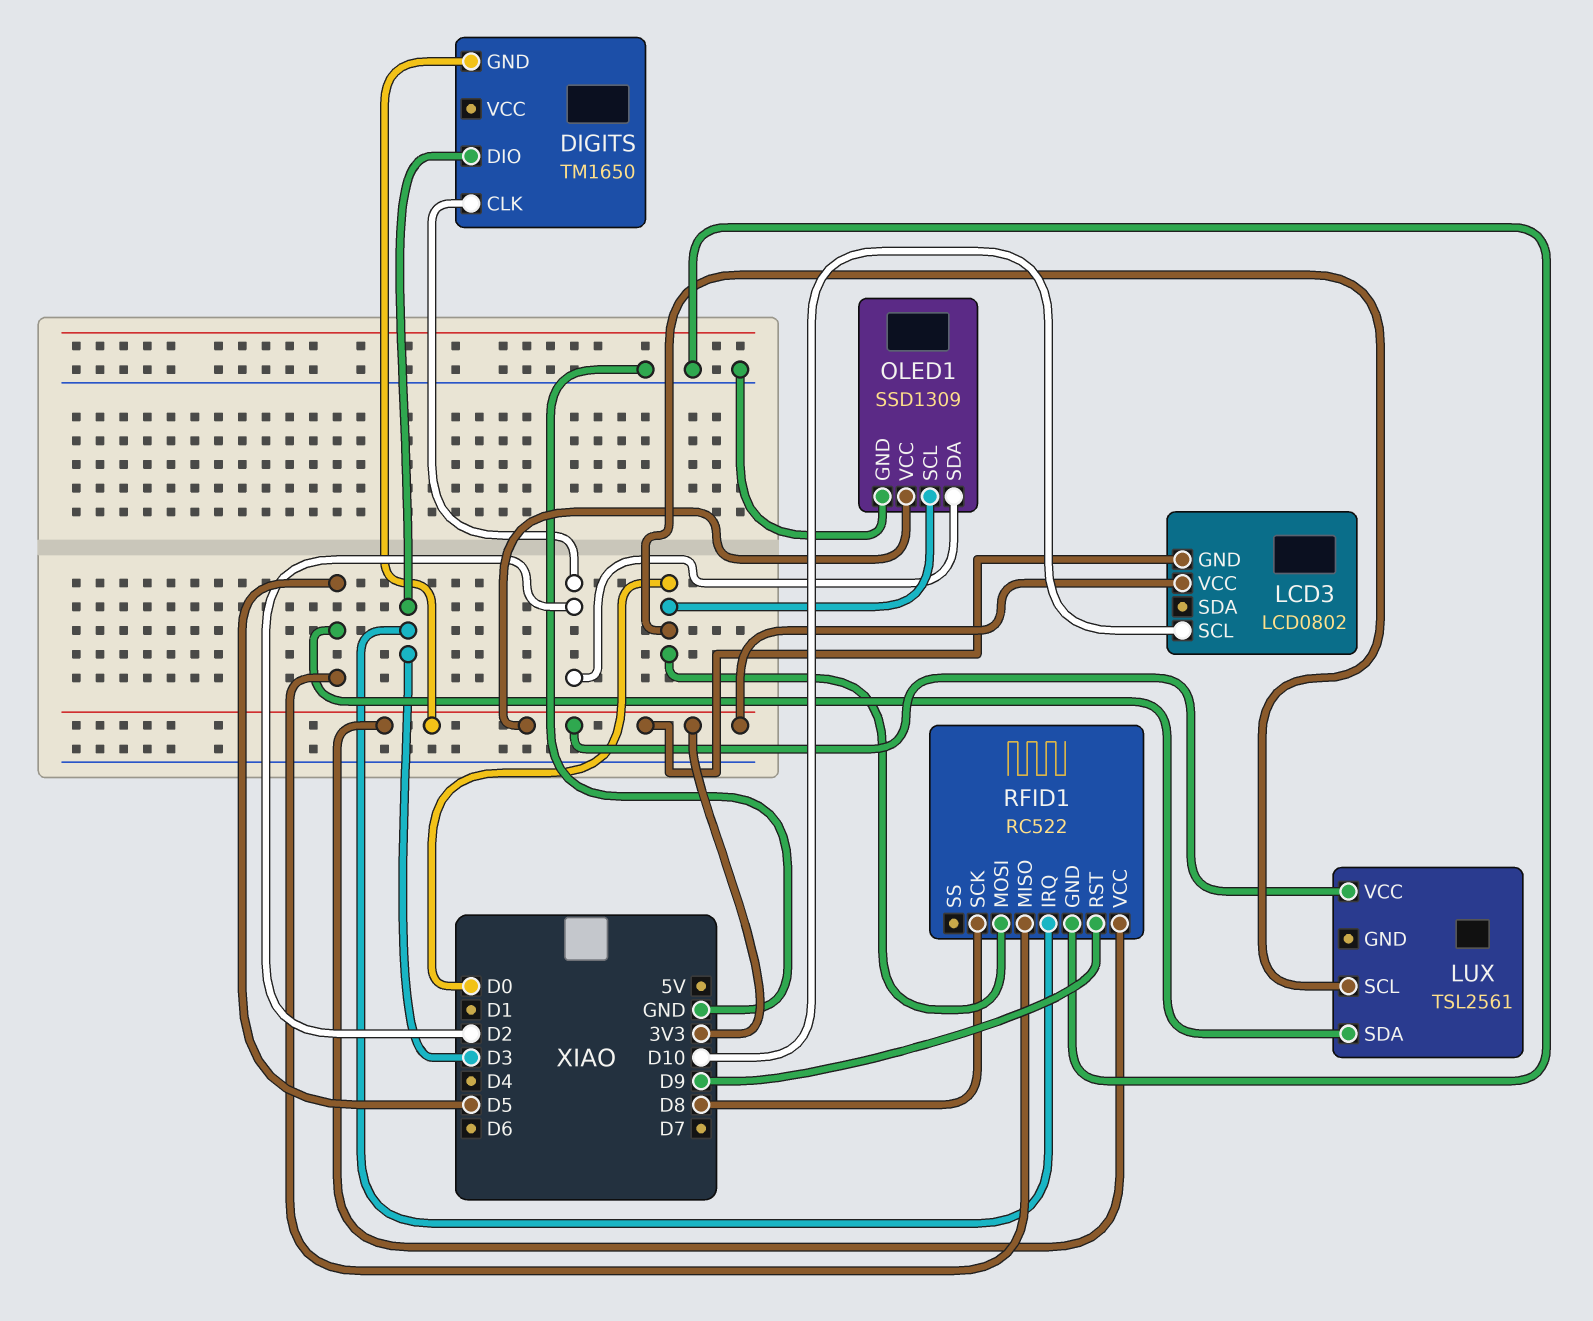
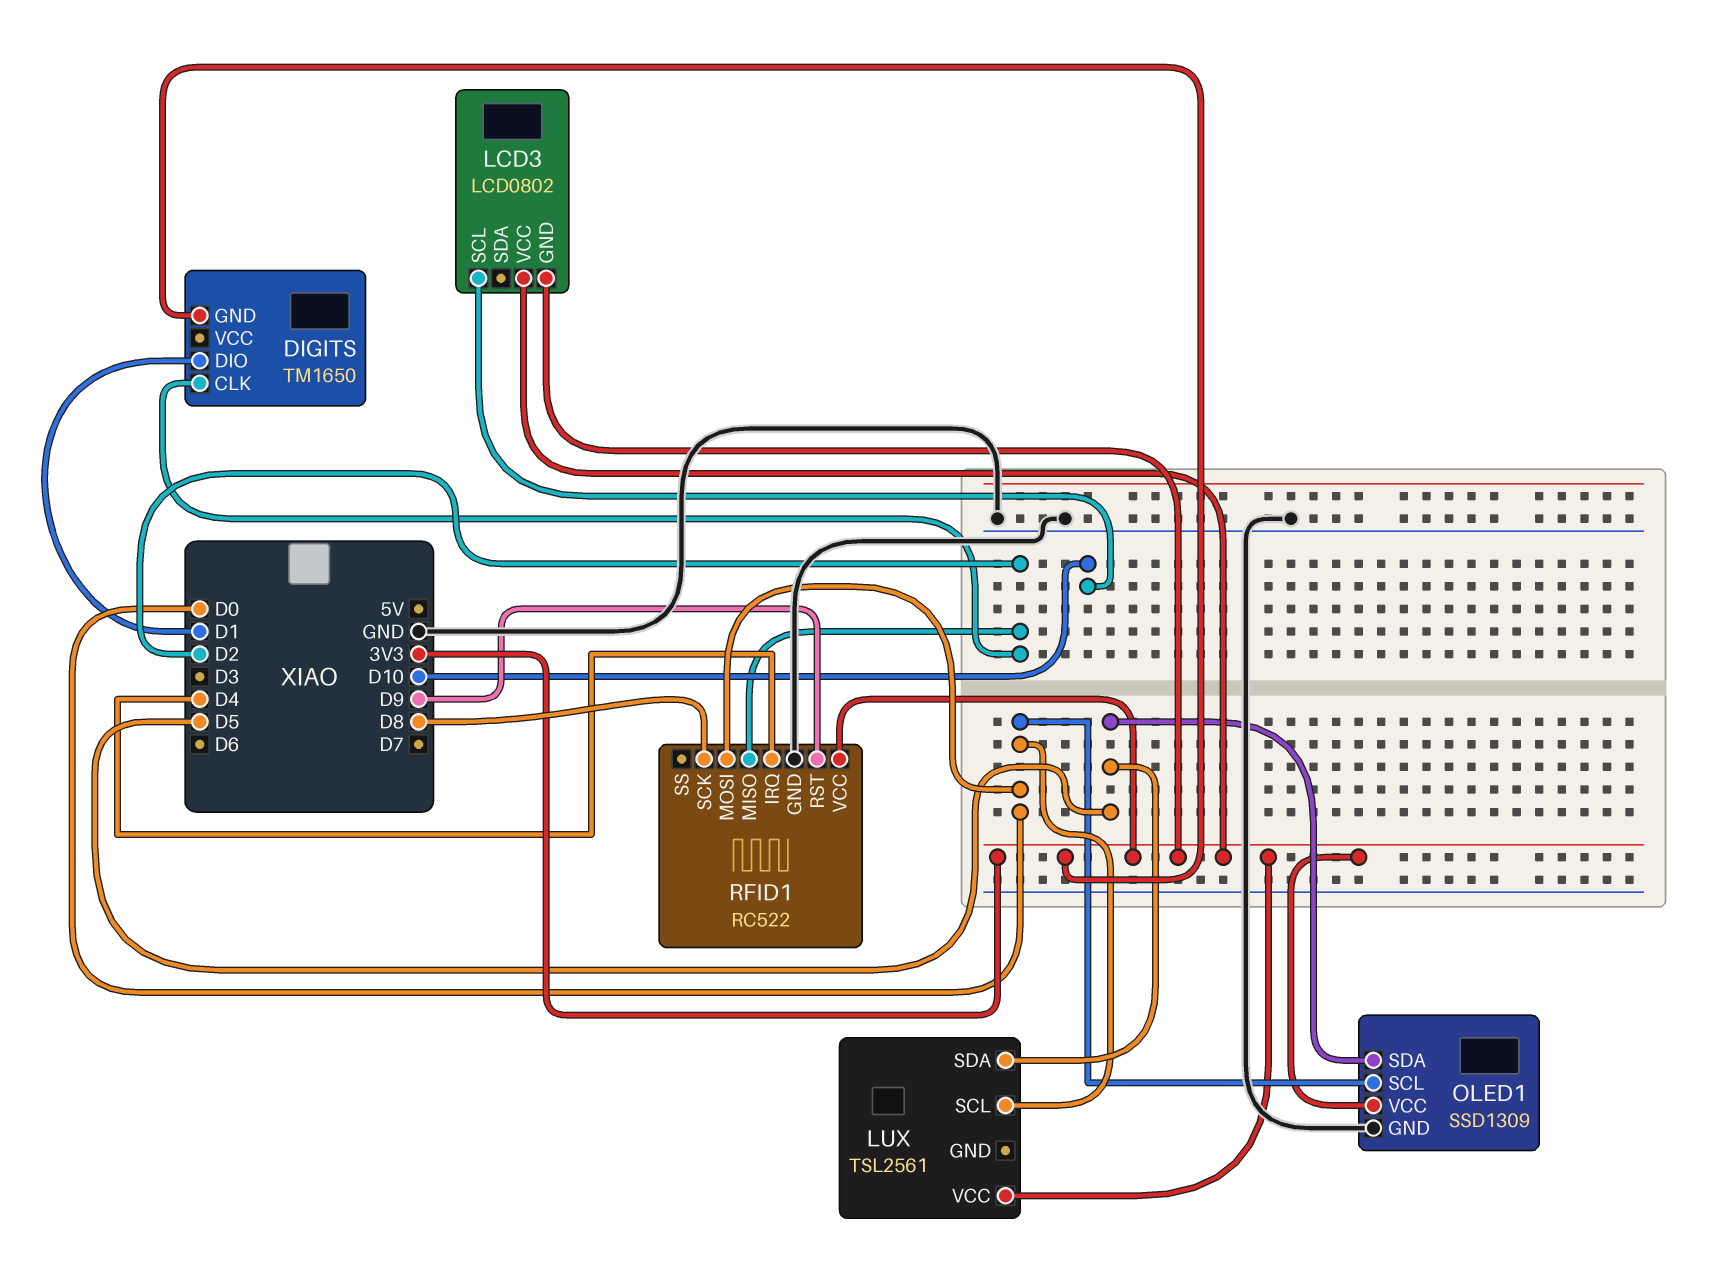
DIGITS pin DIO: D3 -> D1
OLED1 pin SDA: D2 -> D5
RFID1 pin IRQ: D3 -> D4
RFID1 pin MISO: D5 -> D2

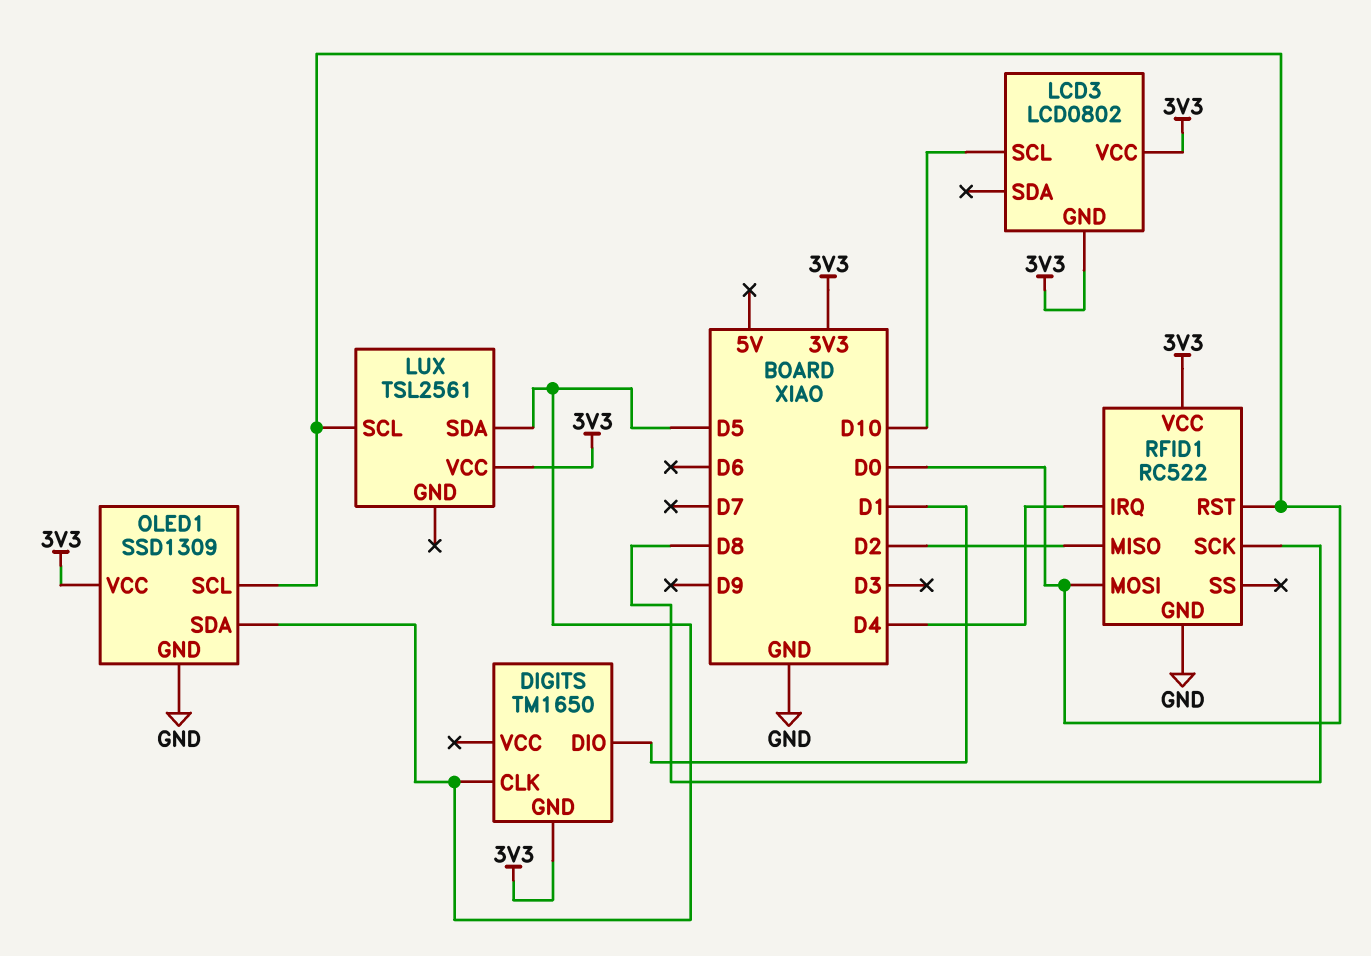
DIGITS pin CLK: D2 -> D5
RFID1 pin RST: D9 -> D0

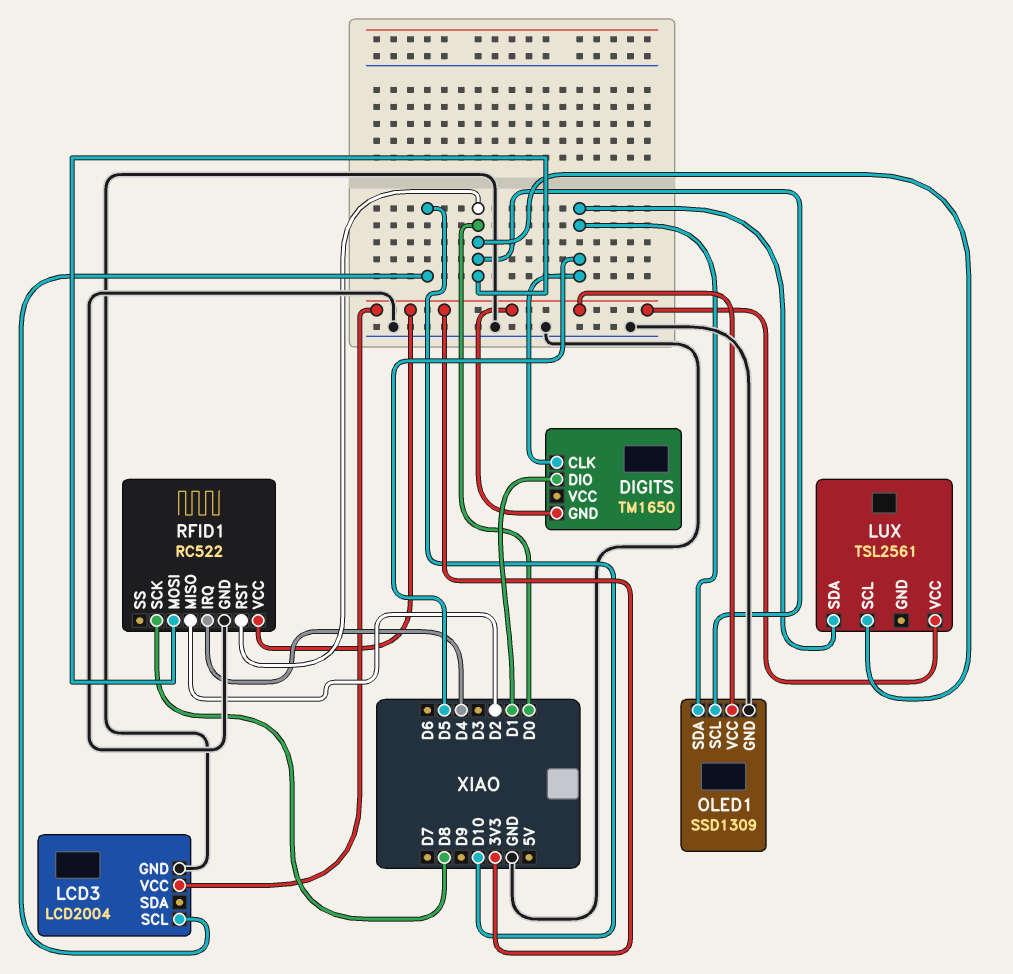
LCD3: LCD0802 -> LCD2004
LCD3 pin GND: 3V3 -> GND

